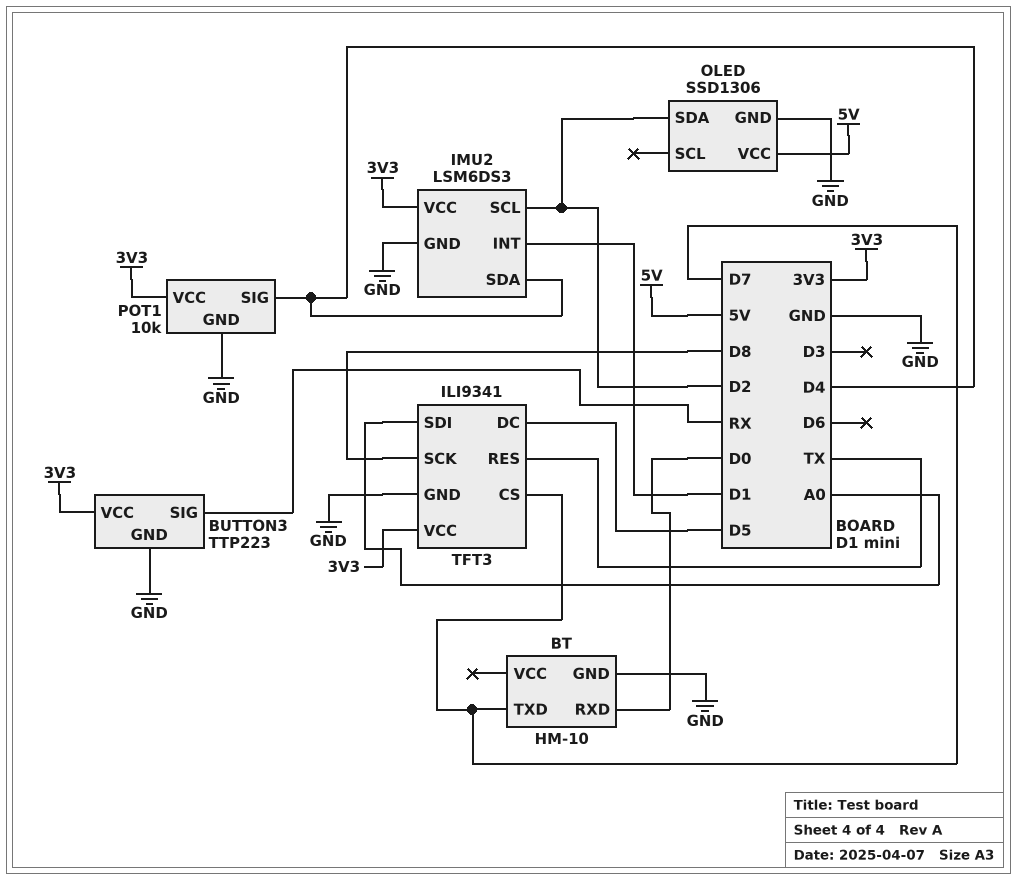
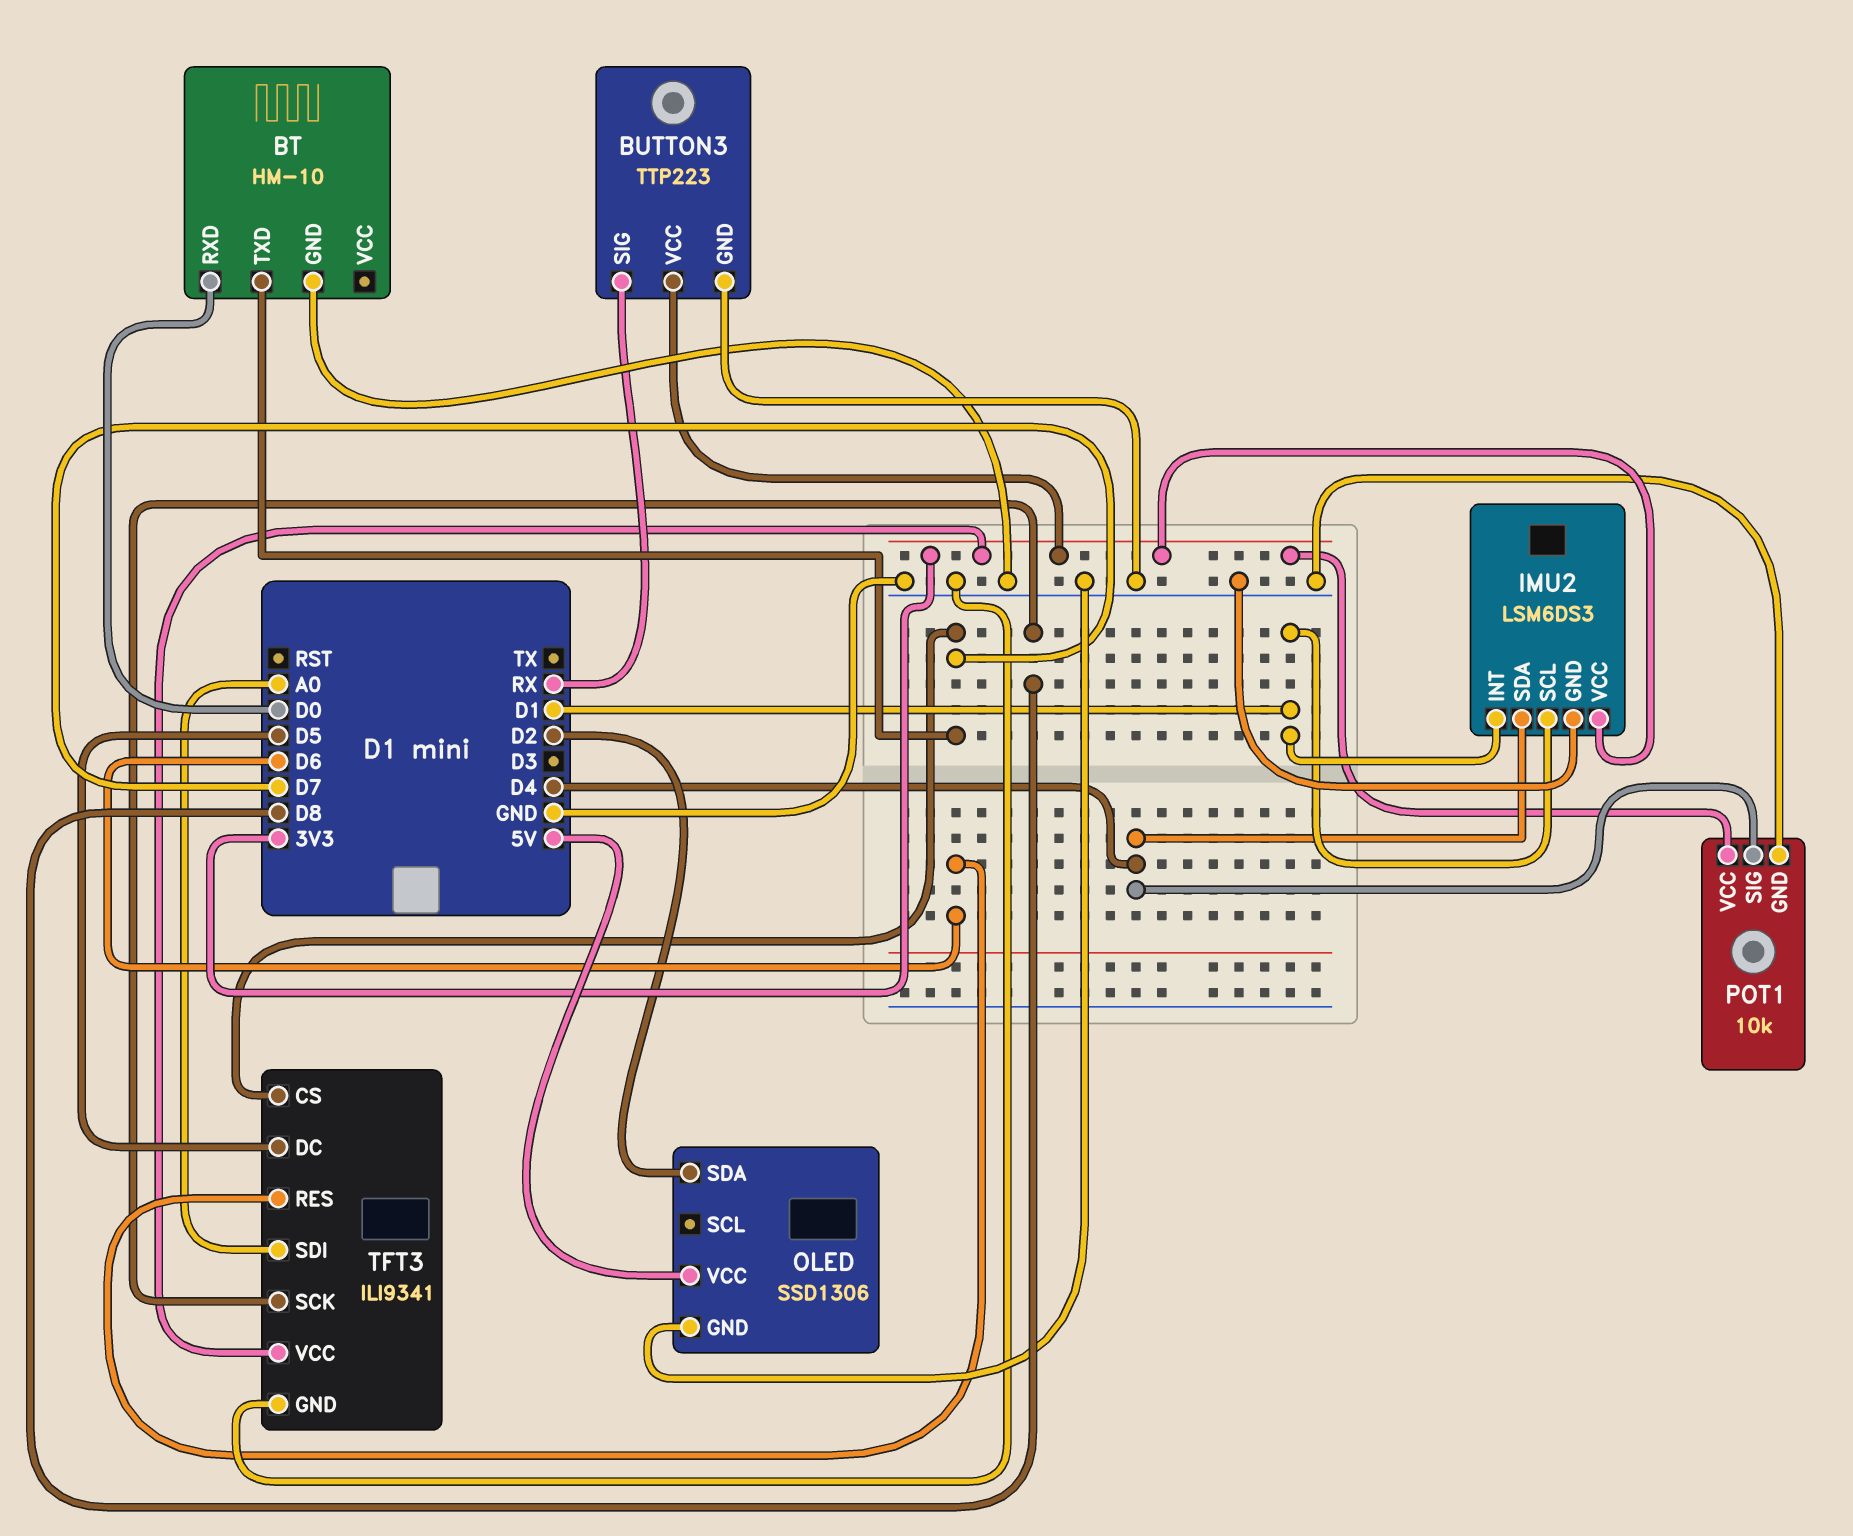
IMU2 pin SCL: D2 -> D1
TFT3 pin RES: TX -> D6

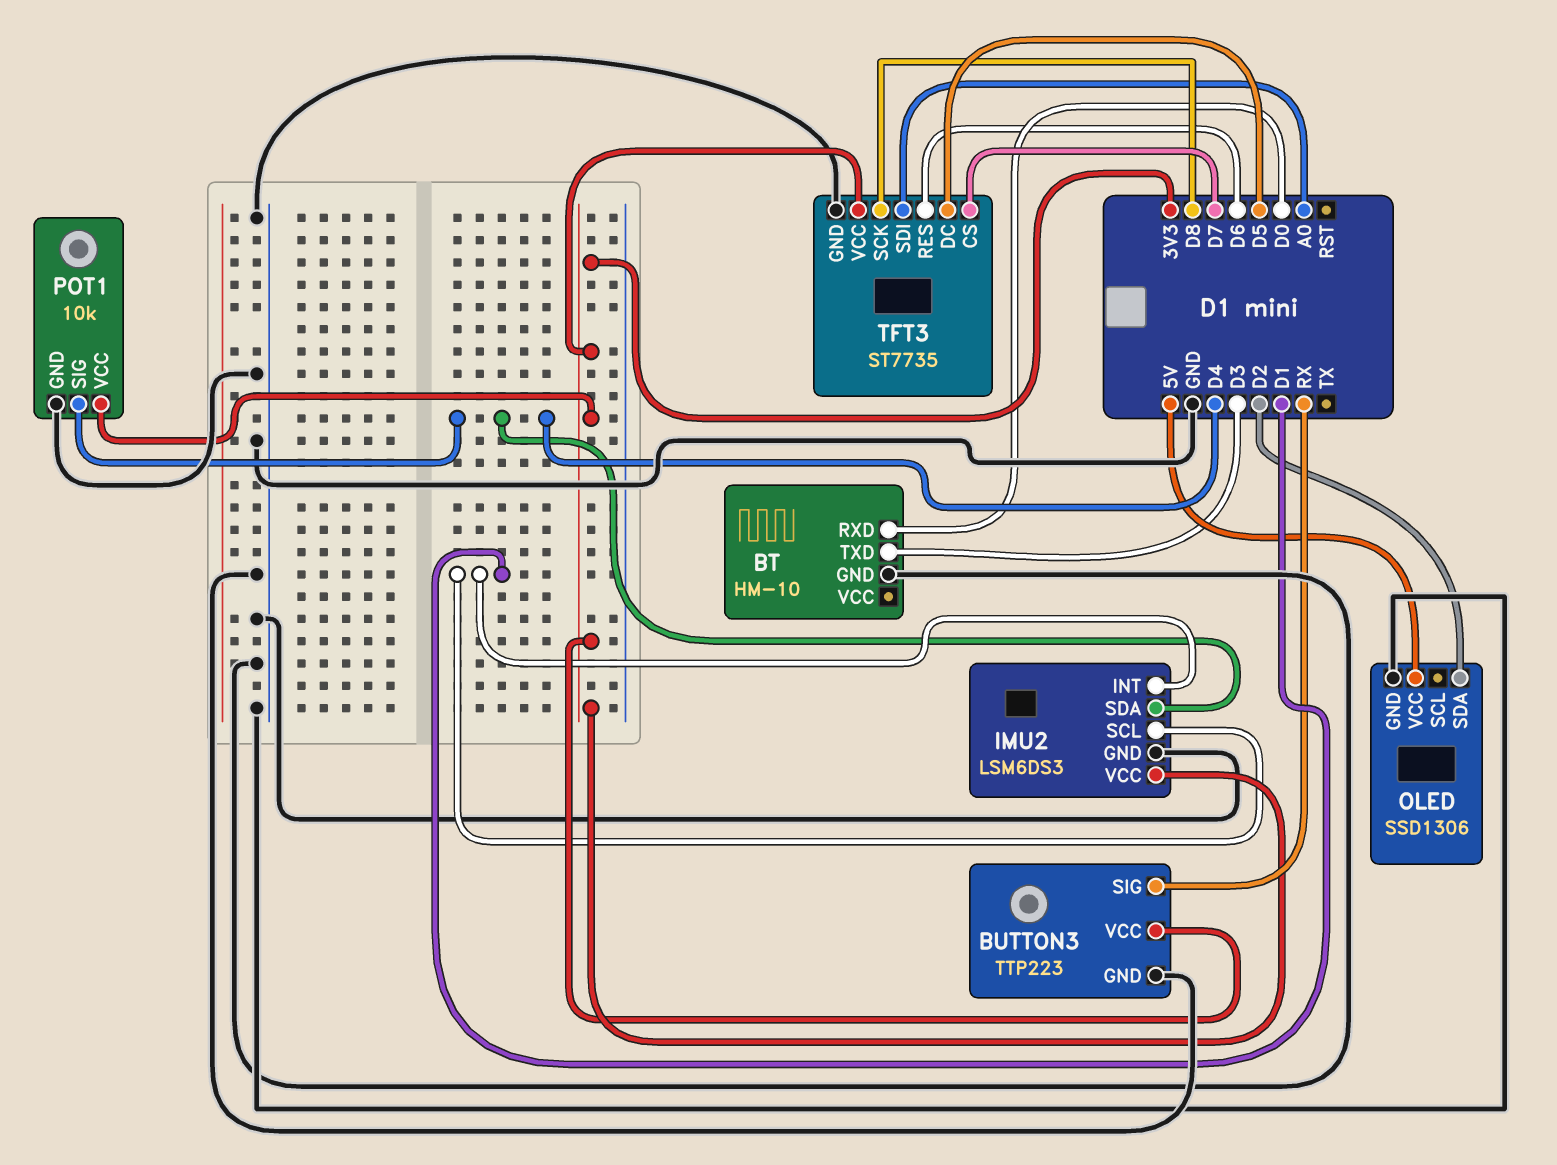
BT pin TXD: D7 -> D3
TFT3: ILI9341 -> ST7735

